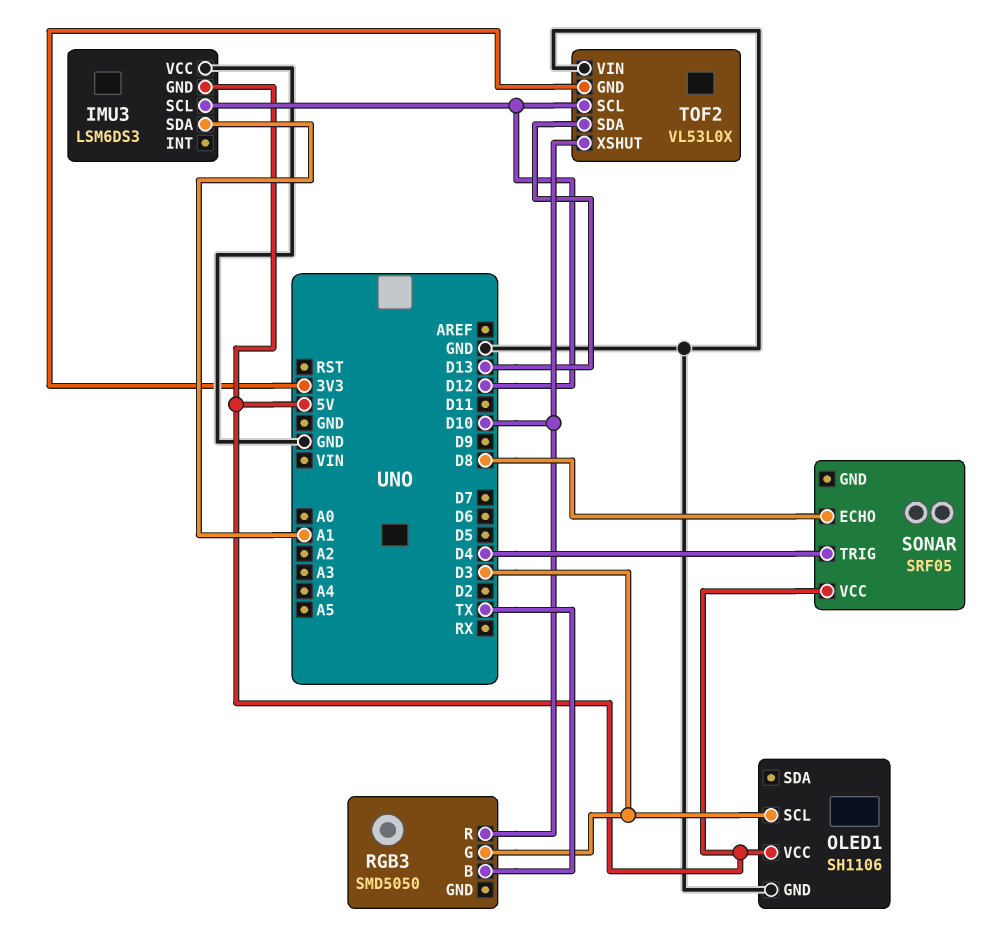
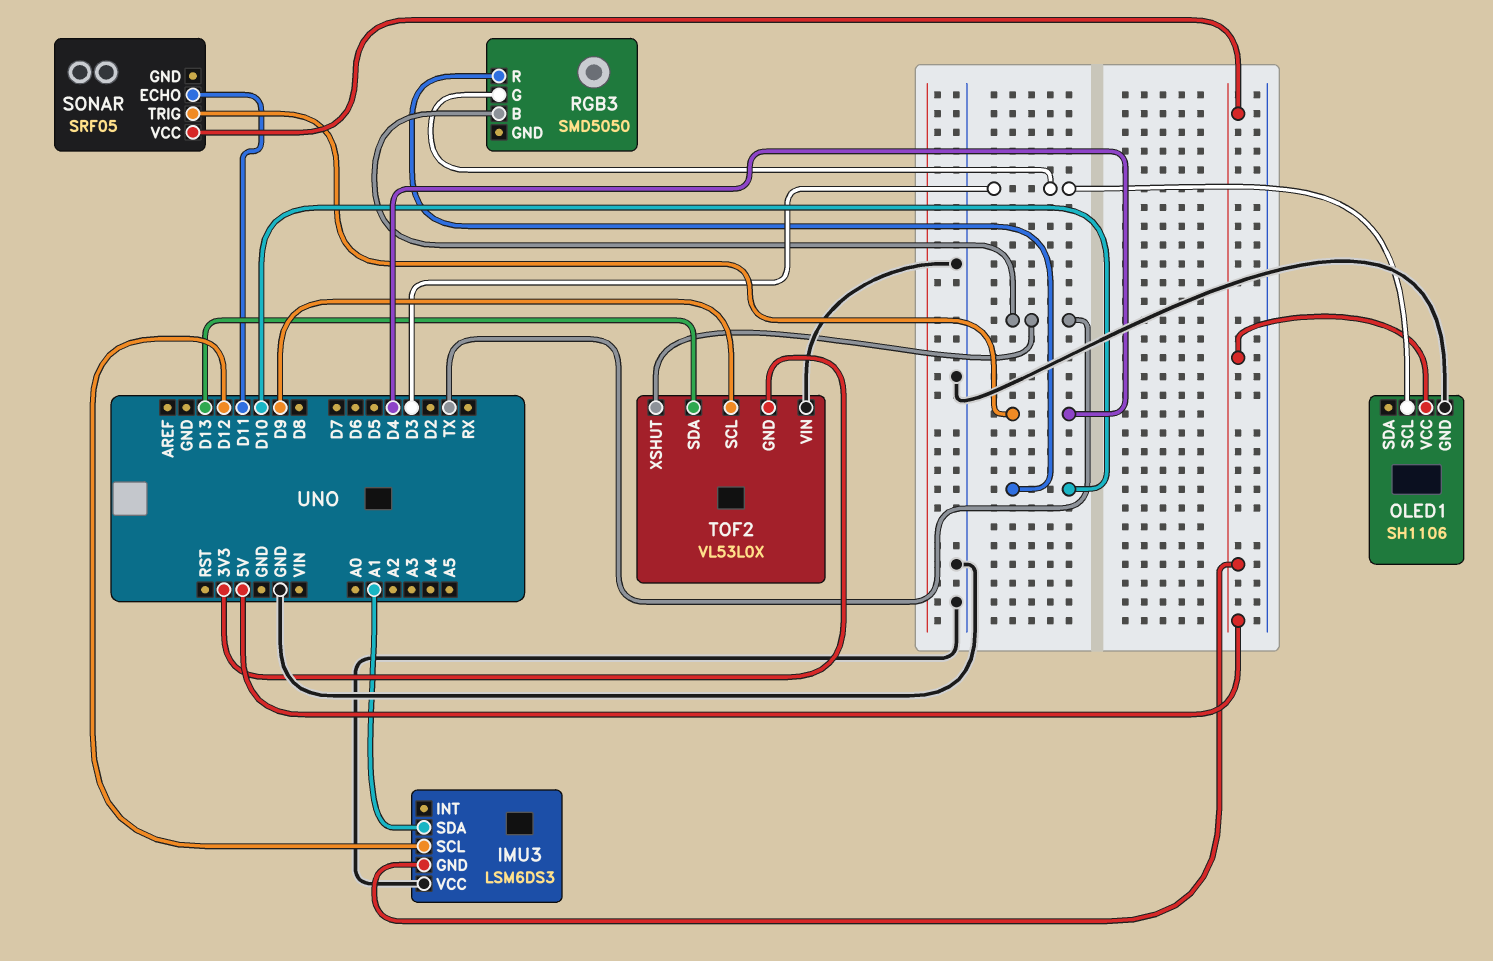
SONAR pin ECHO: D8 -> D11
TOF2 pin SCL: D12 -> D9
TOF2 pin XSHUT: D10 -> TX

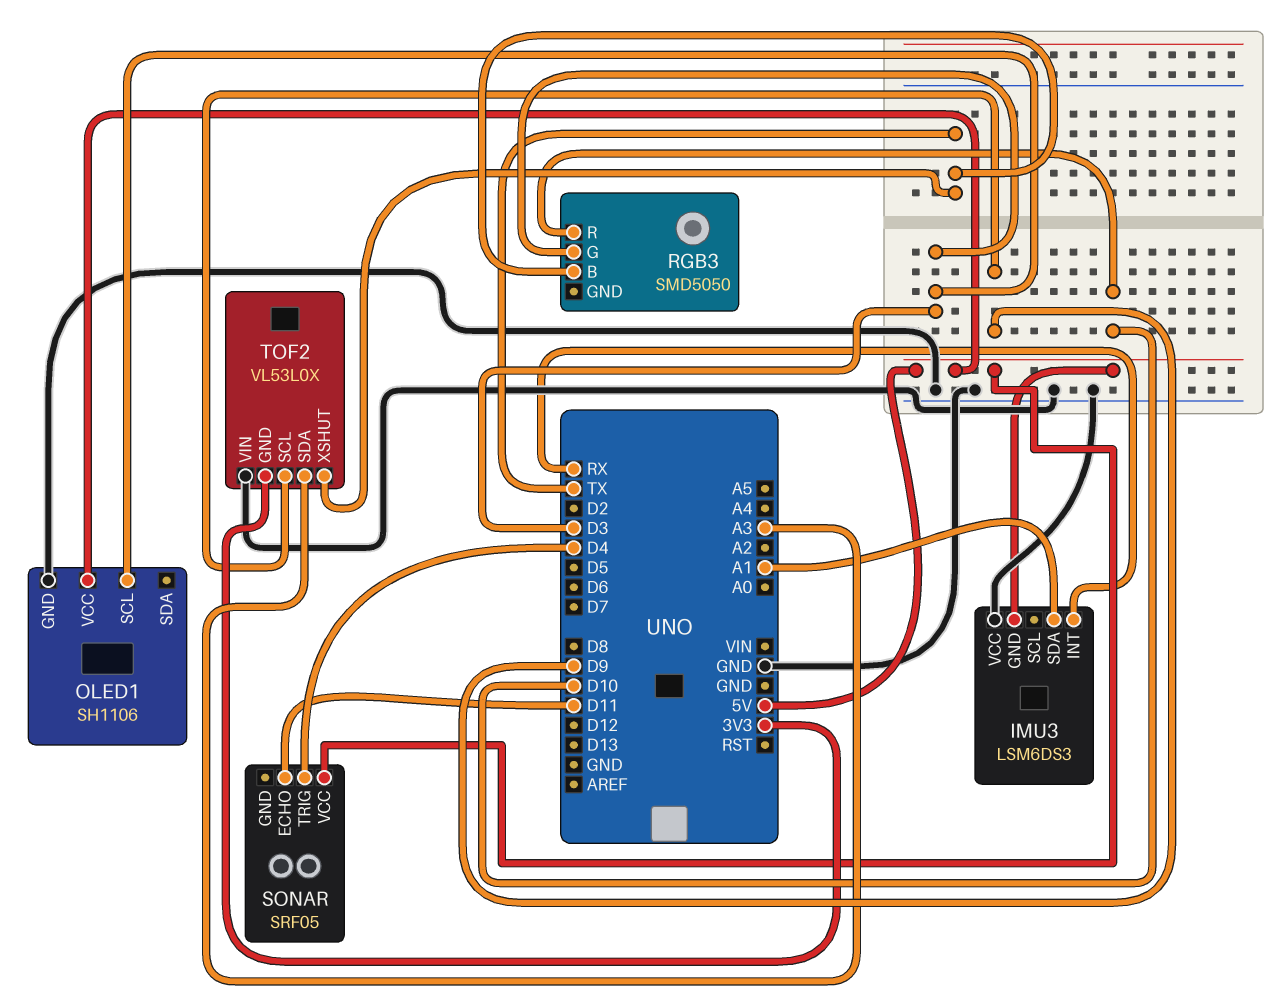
IMU3 pin INT: none -> RX
IMU3 pin SCL: D12 -> none
TOF2 pin SDA: D13 -> A3

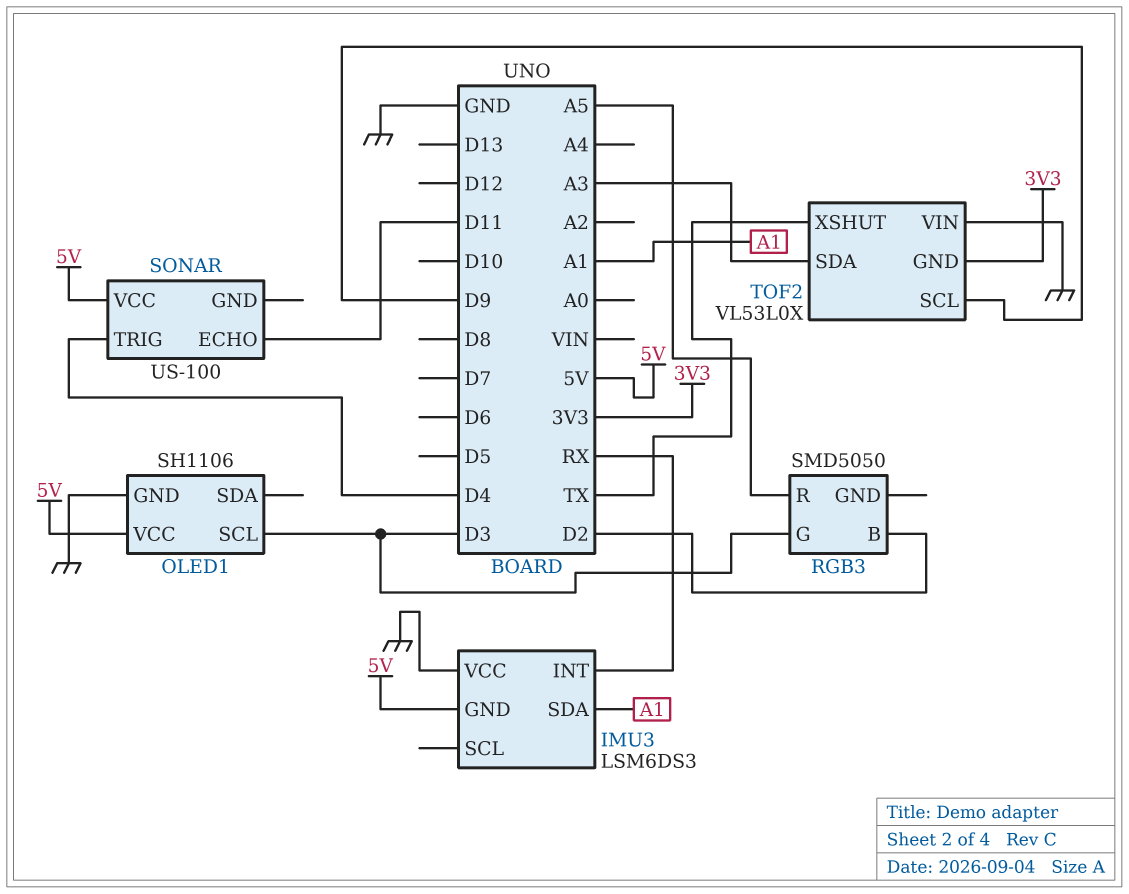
RGB3 pin B: TX -> D2
RGB3 pin R: D10 -> A5
SONAR: SRF05 -> US-100

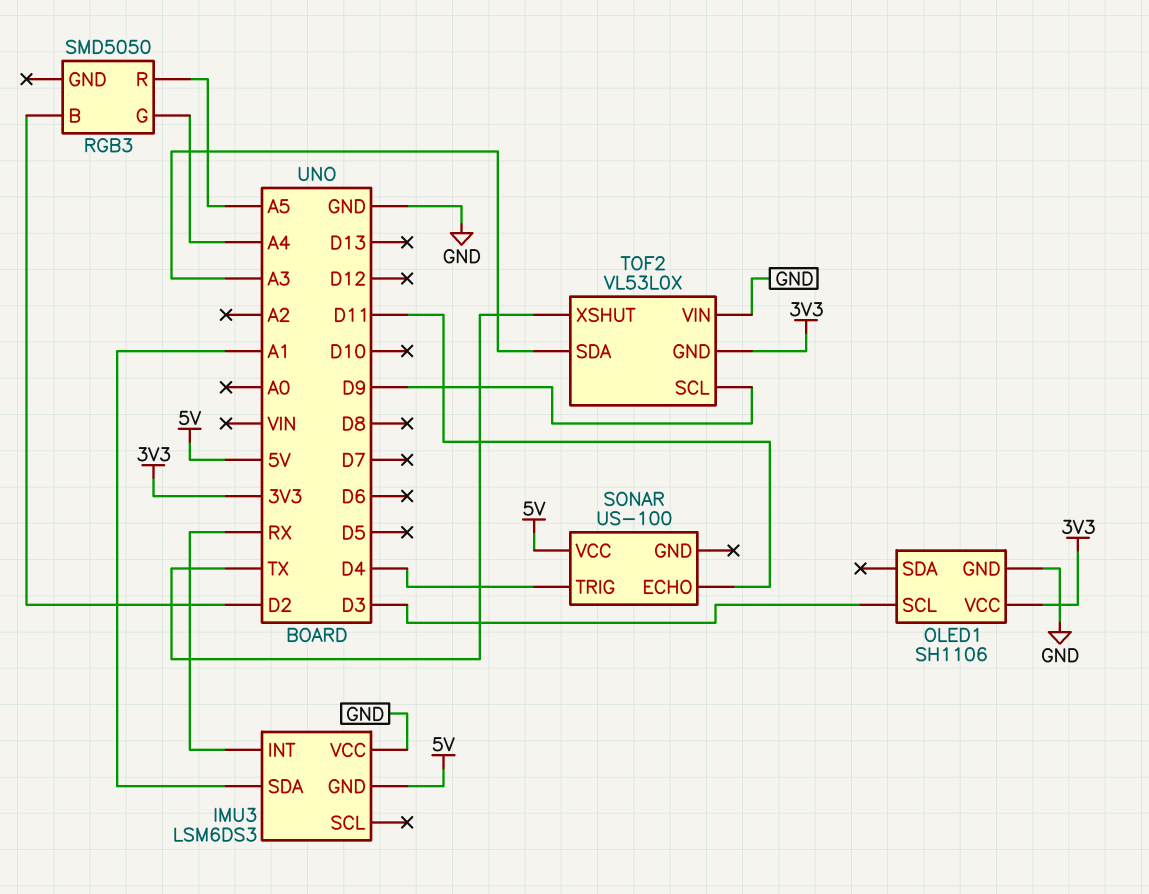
OLED1 pin VCC: 5V -> 3V3
RGB3 pin G: D3 -> A4

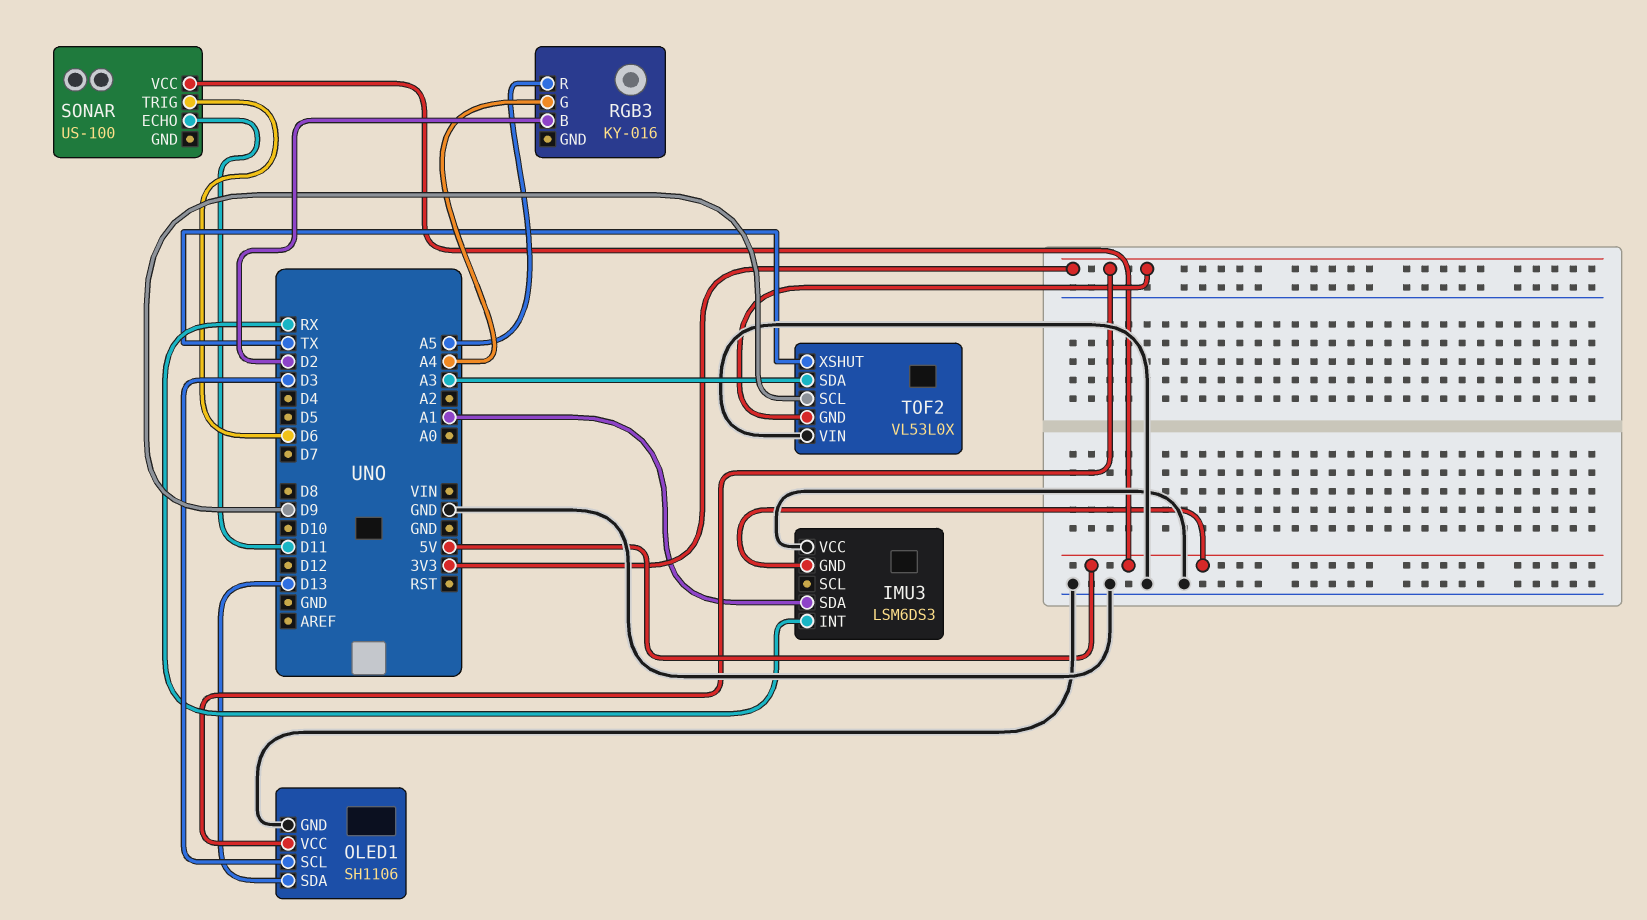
OLED1 pin SDA: none -> D13
RGB3: SMD5050 -> KY-016
SONAR pin TRIG: D4 -> D6

